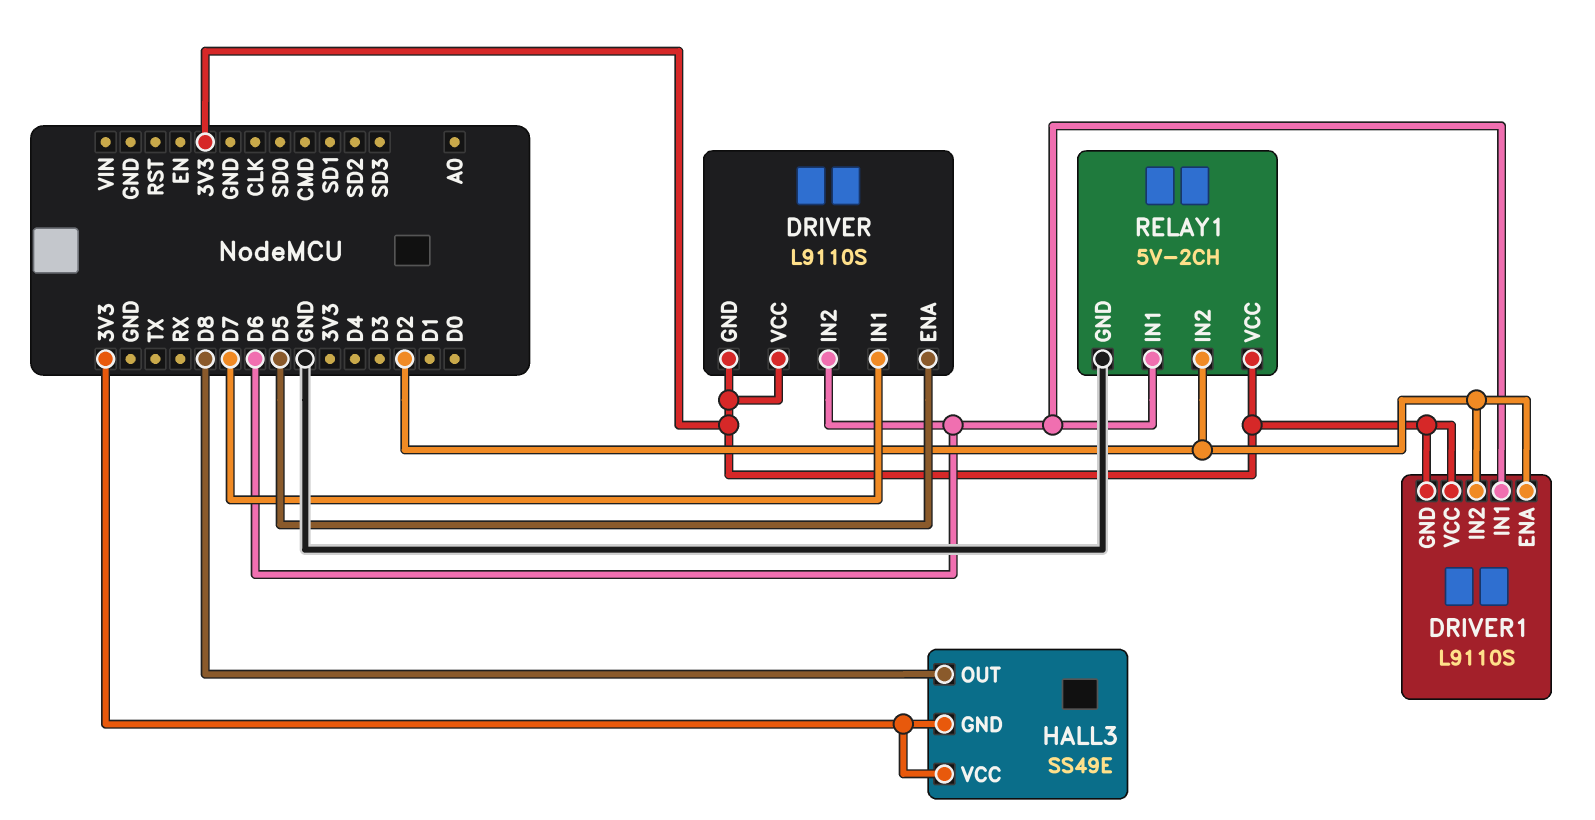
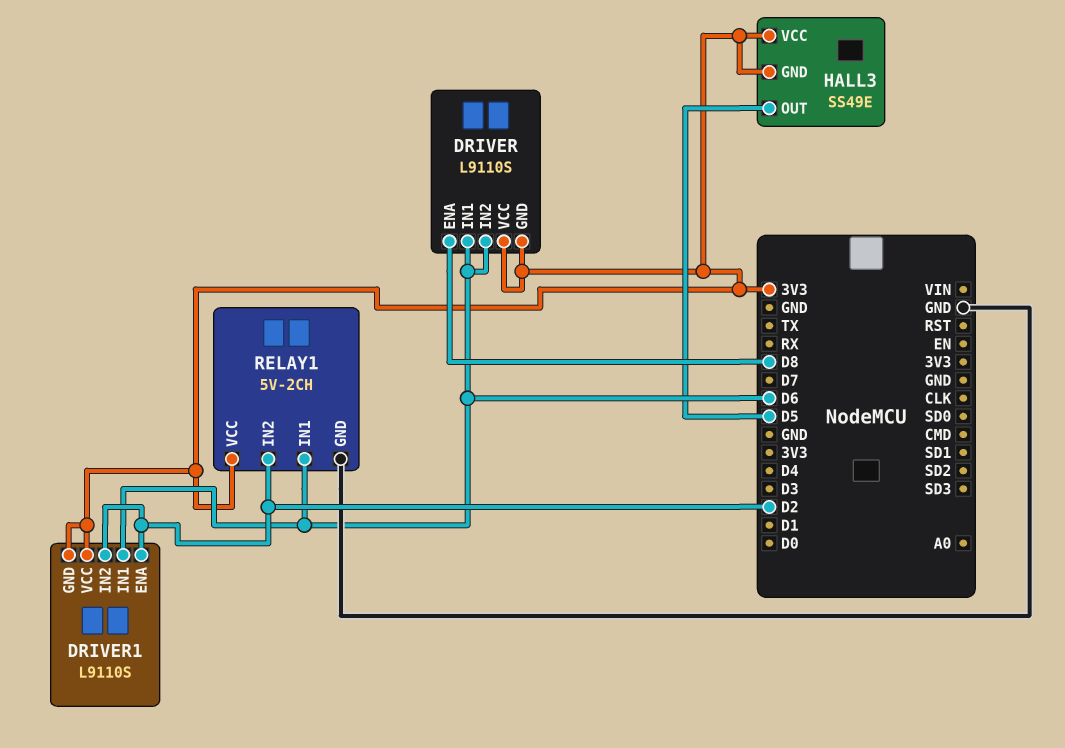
DRIVER pin ENA: D5 -> D8
DRIVER pin IN1: D7 -> D6
HALL3 pin OUT: D8 -> D5

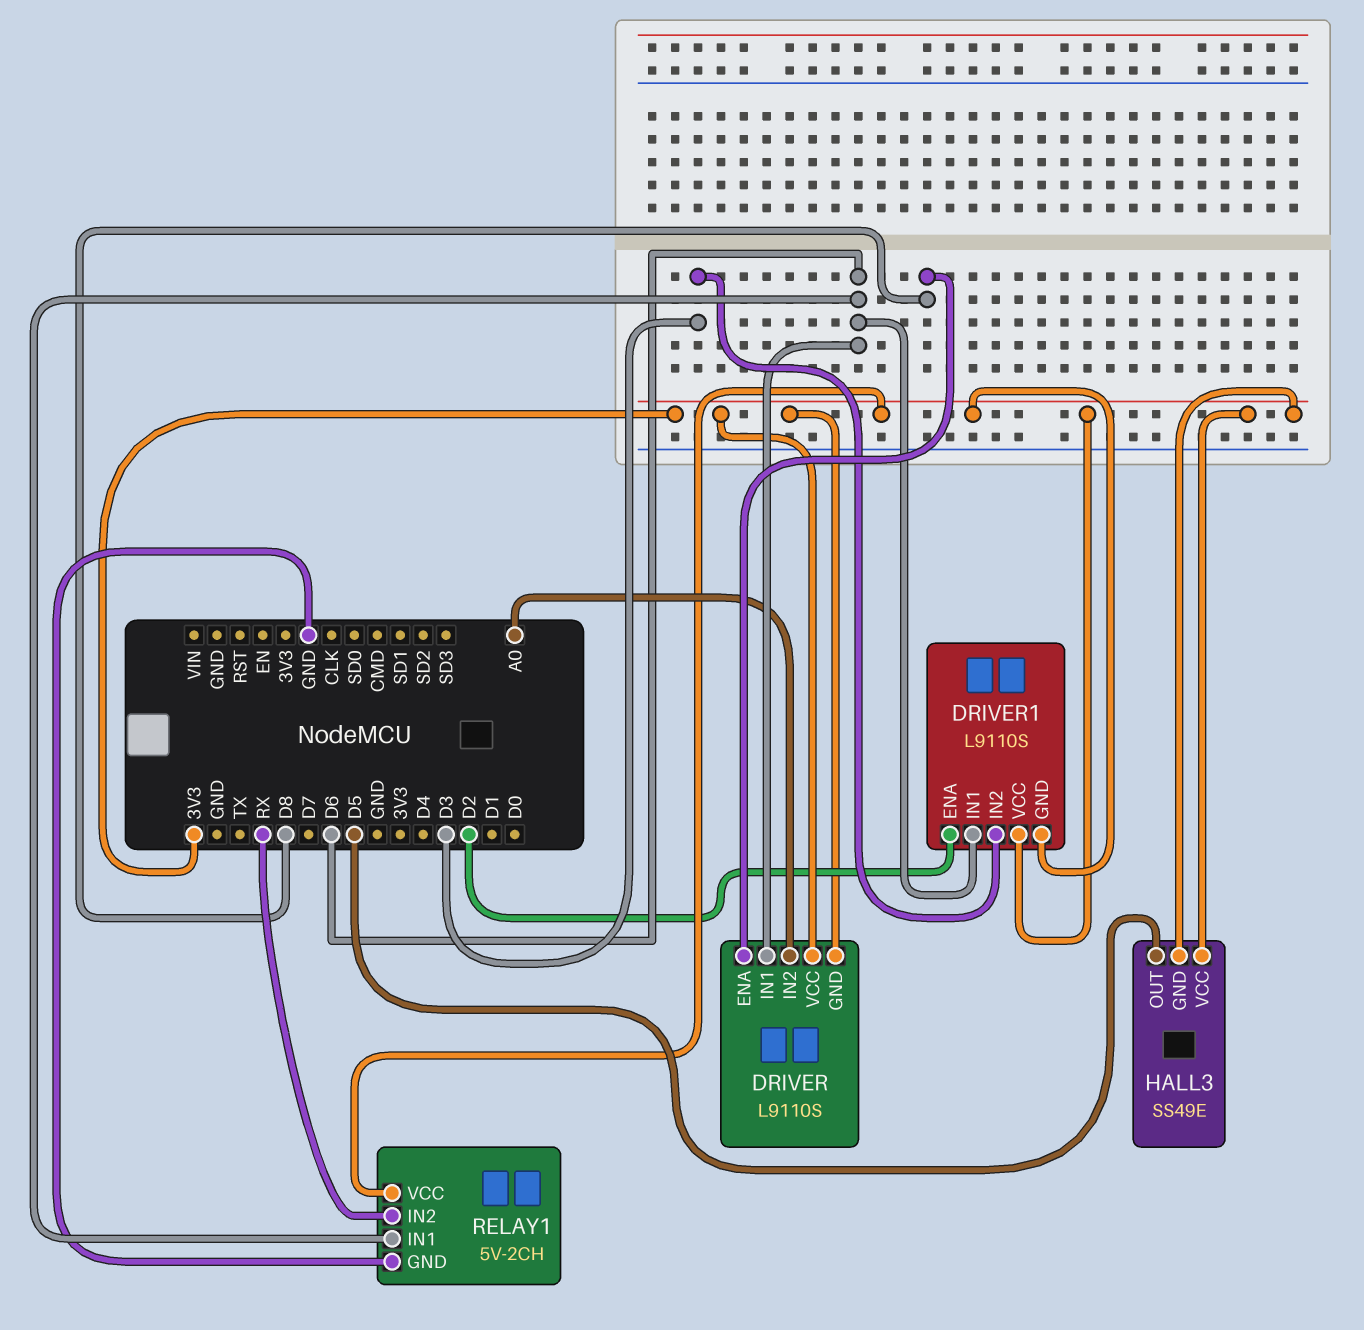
DRIVER pin IN2: D6 -> A0
DRIVER1 pin IN2: D2 -> D3
RELAY1 pin IN2: D2 -> RX

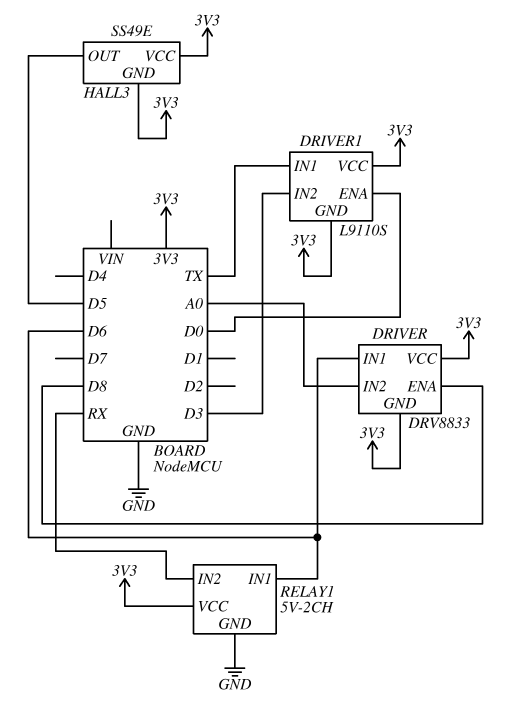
DRIVER: L9110S -> DRV8833
DRIVER1 pin ENA: D2 -> D0
DRIVER1 pin IN1: D6 -> TX

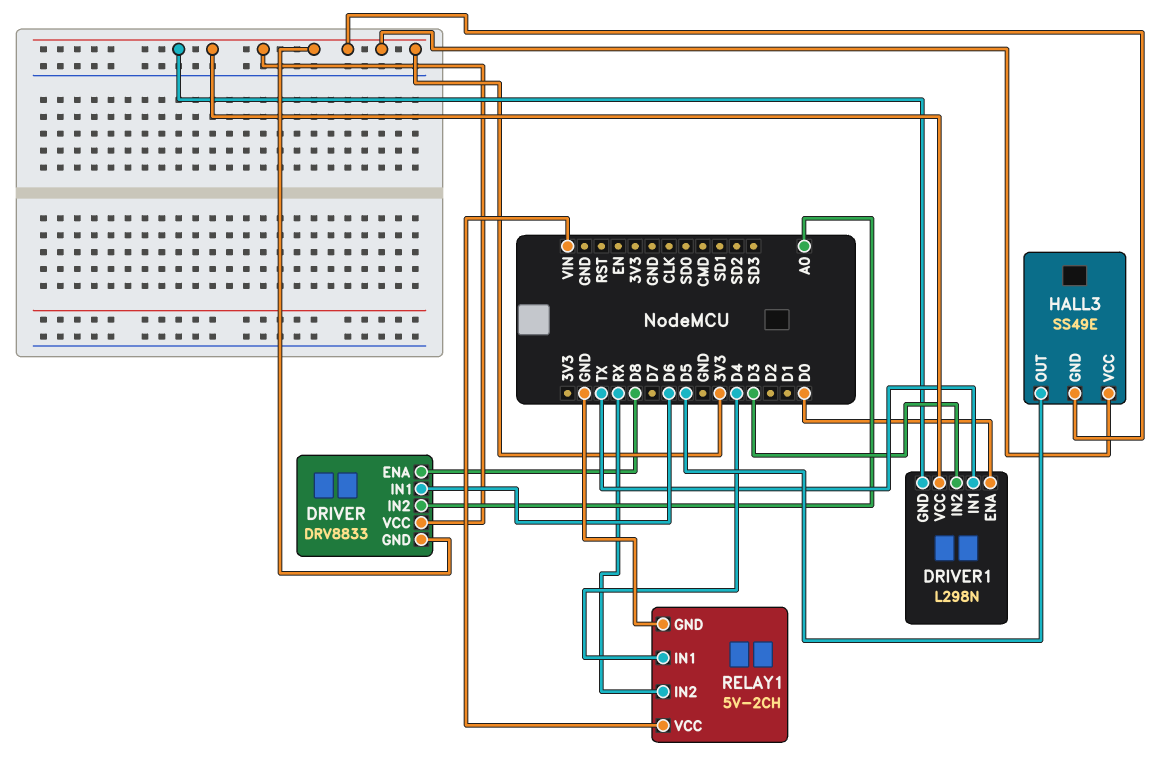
DRIVER1: L9110S -> L298N
RELAY1 pin IN1: D6 -> D4
RELAY1 pin VCC: 3V3 -> VIN

